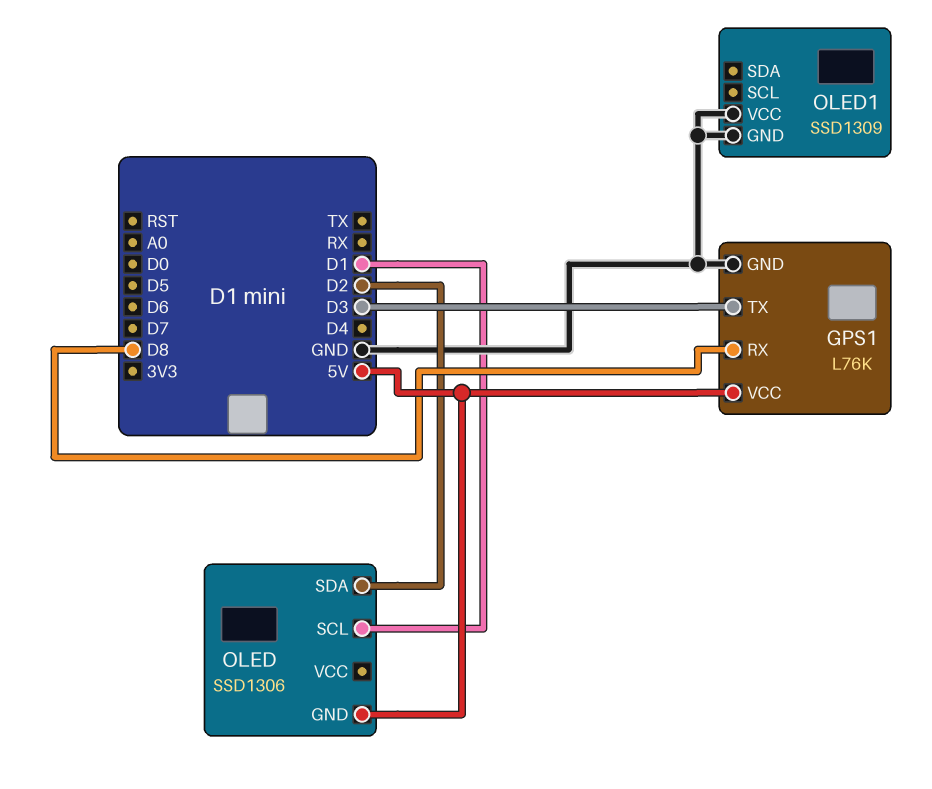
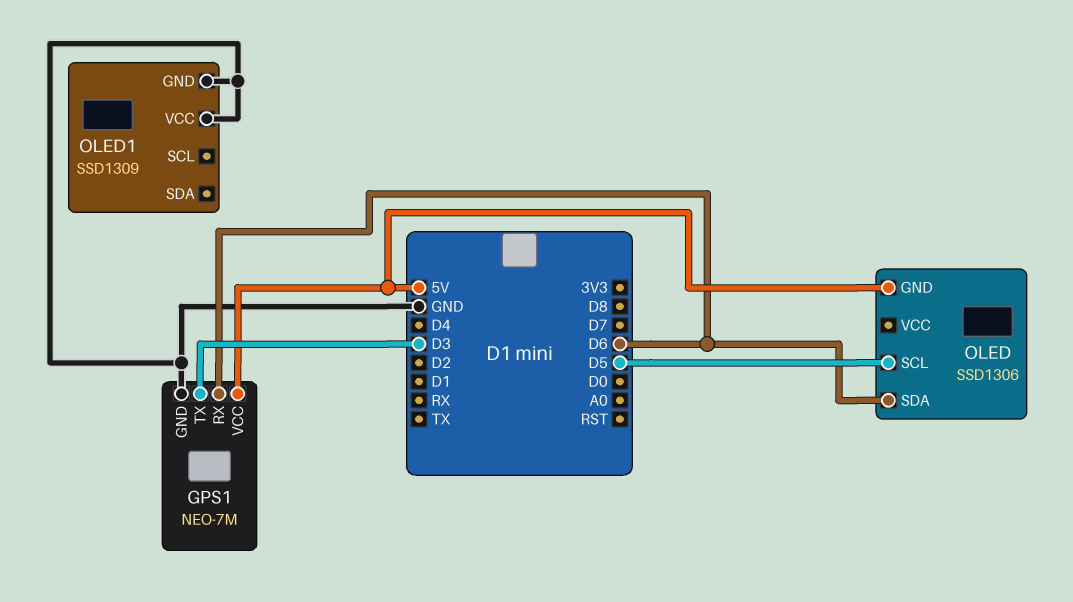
GPS1: L76K -> NEO-7M
GPS1 pin RX: D8 -> D6
OLED pin SCL: D1 -> D5
OLED pin SDA: D2 -> D6

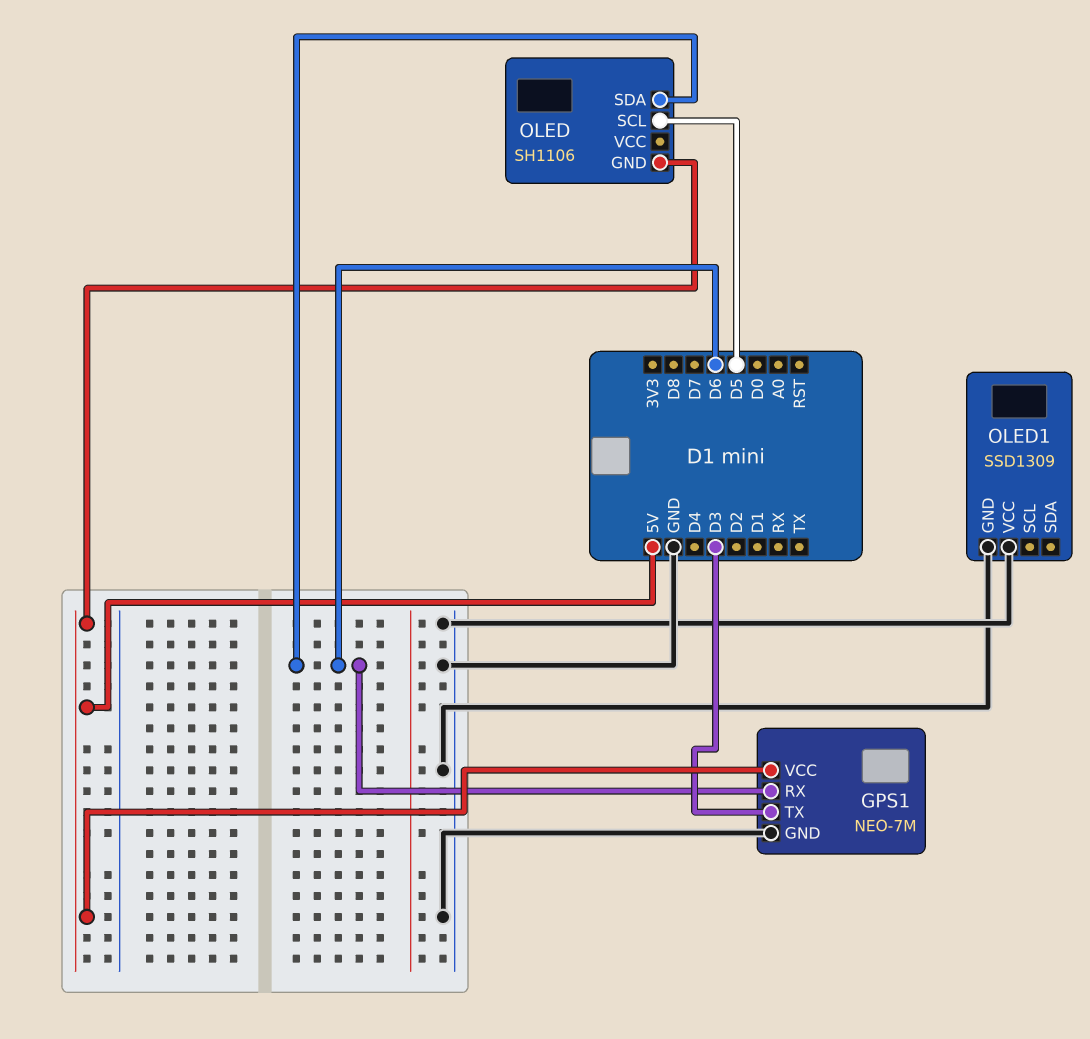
OLED: SSD1306 -> SH1106

